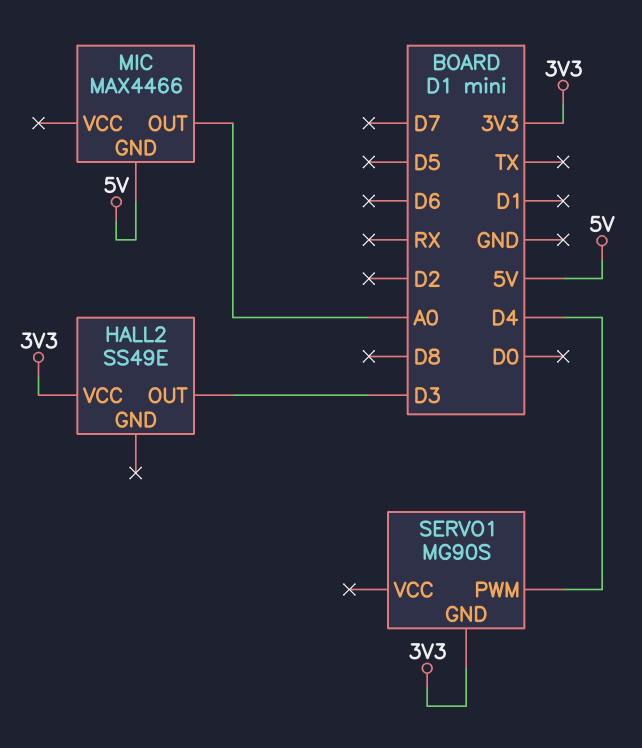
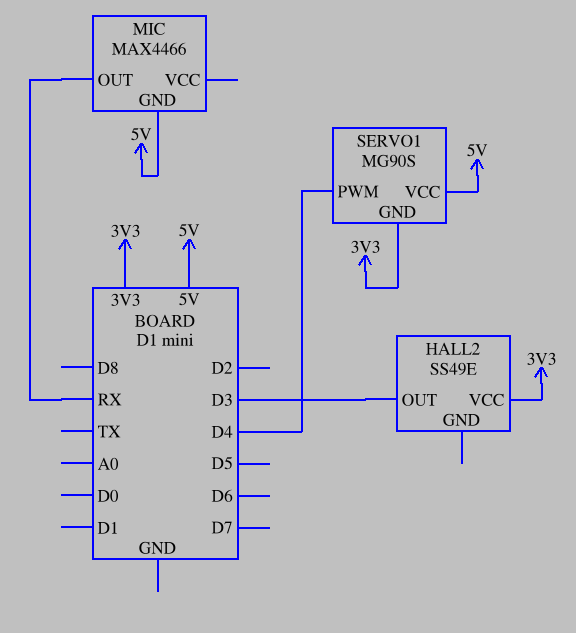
MIC pin OUT: A0 -> RX
SERVO1 pin VCC: none -> 5V

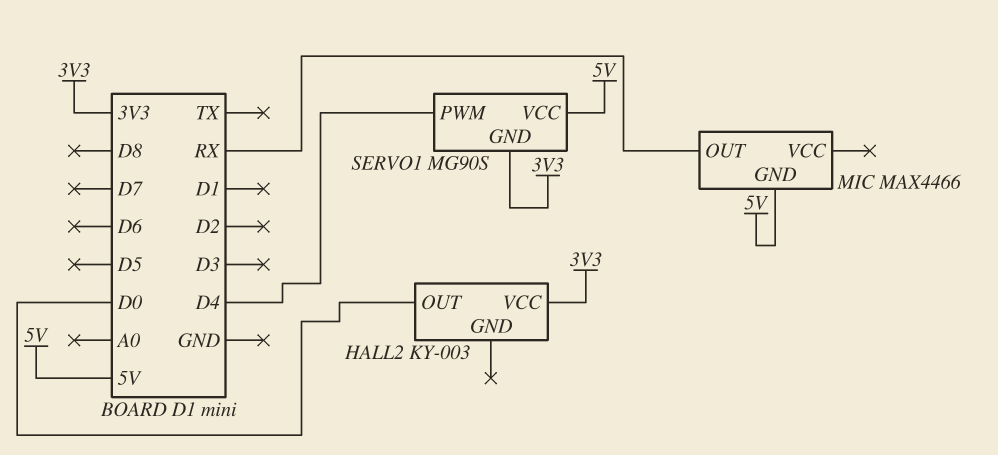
HALL2: SS49E -> KY-003
HALL2 pin OUT: D3 -> D0

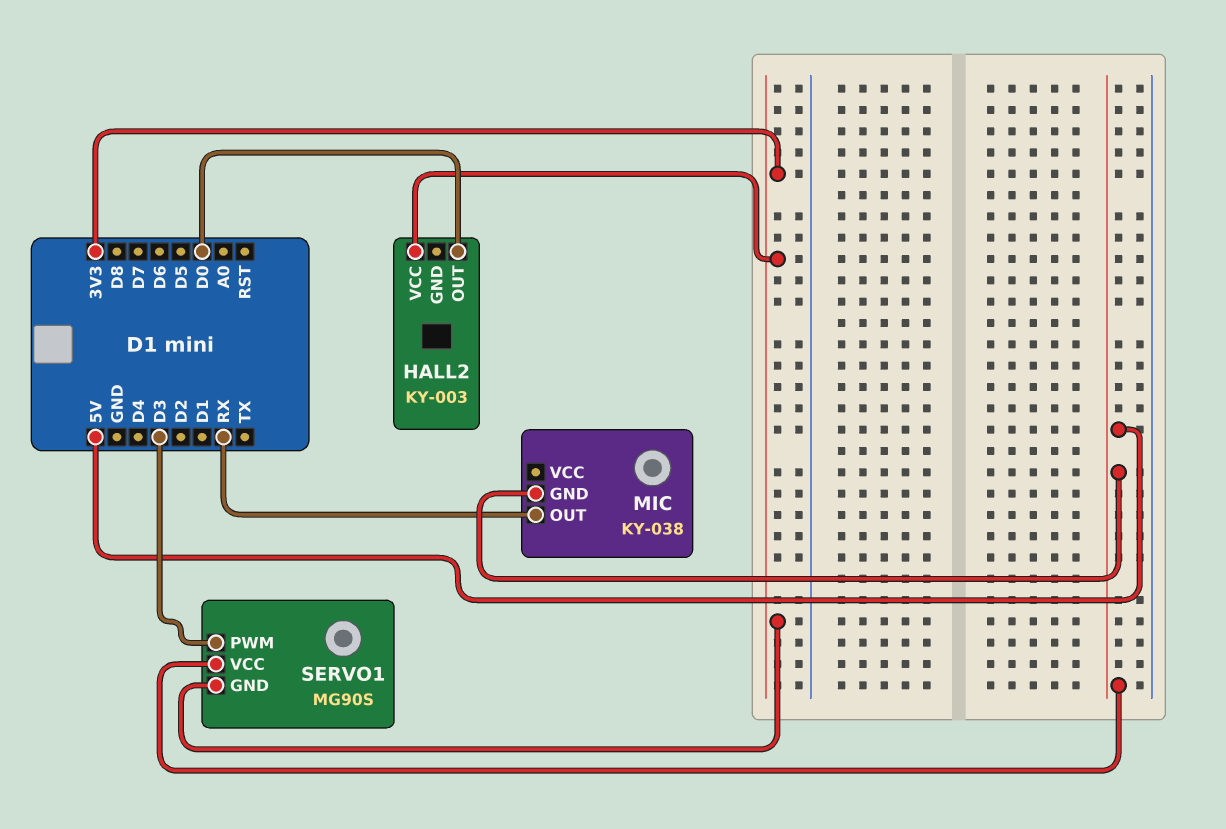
MIC: MAX4466 -> KY-038
SERVO1 pin PWM: D4 -> D3

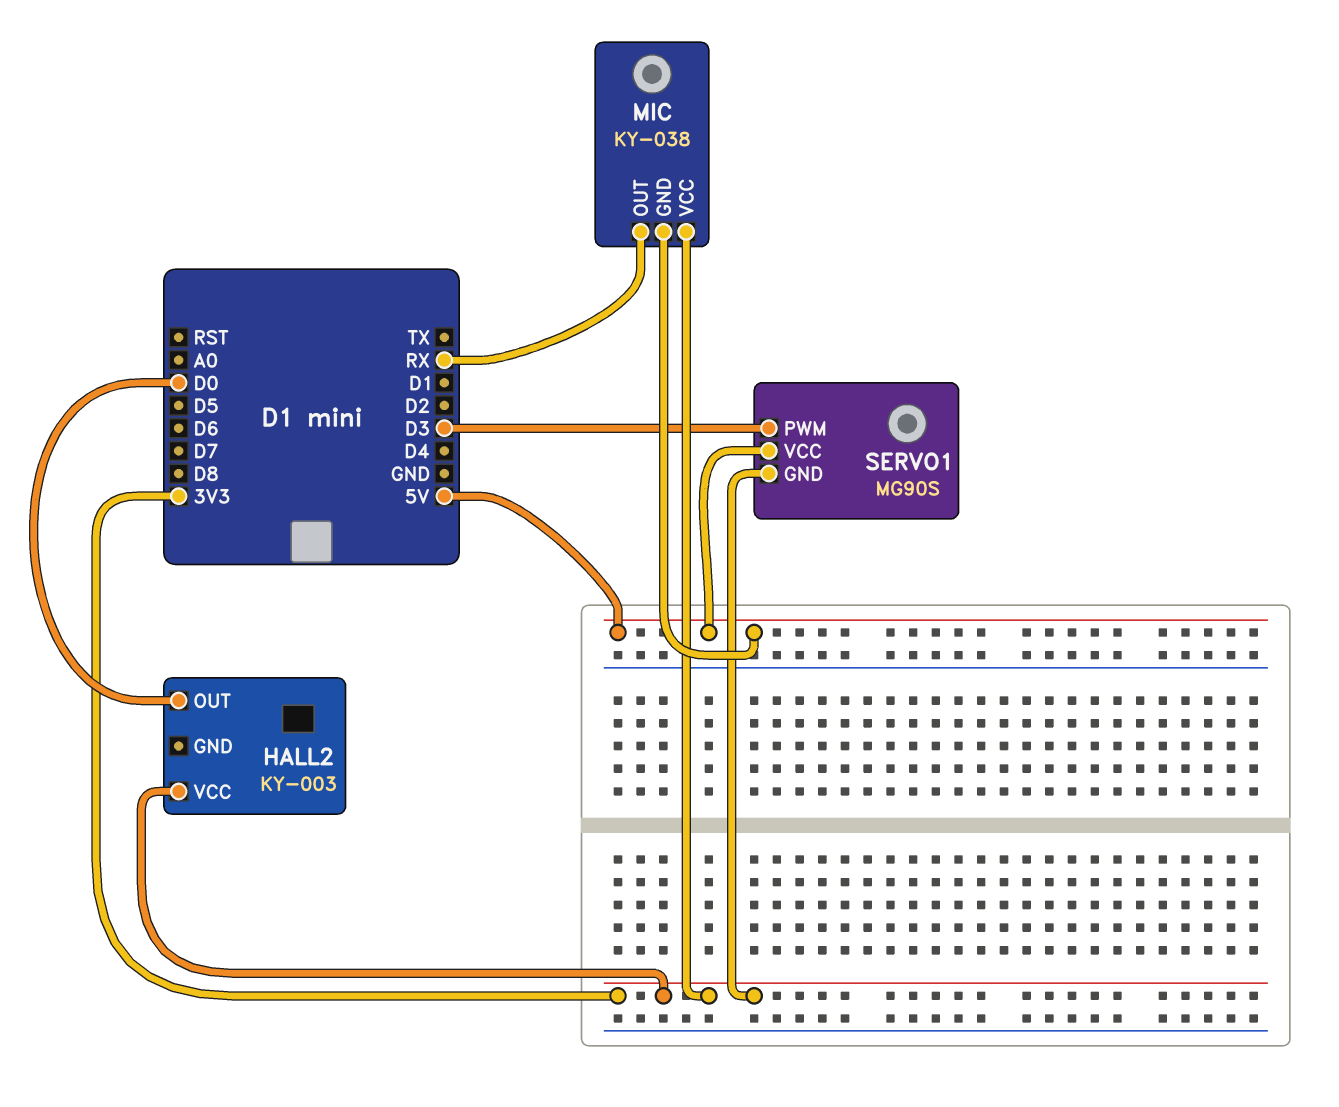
MIC pin VCC: none -> 3V3

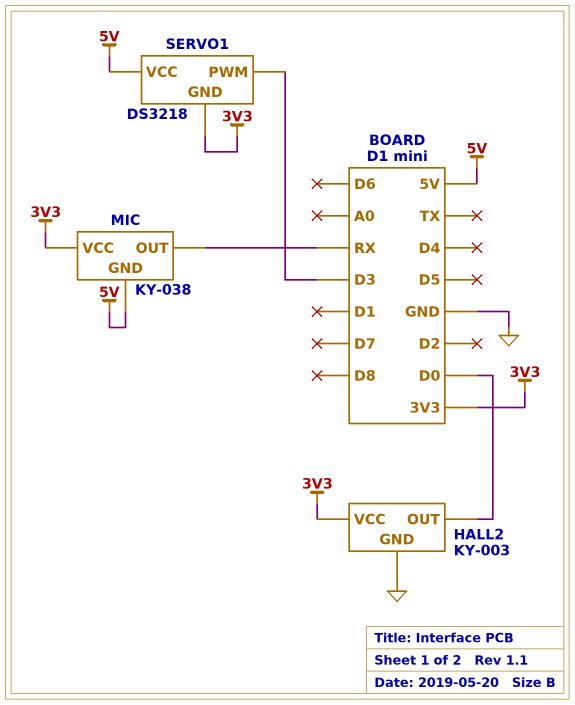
HALL2 pin GND: none -> GND
SERVO1: MG90S -> DS3218

